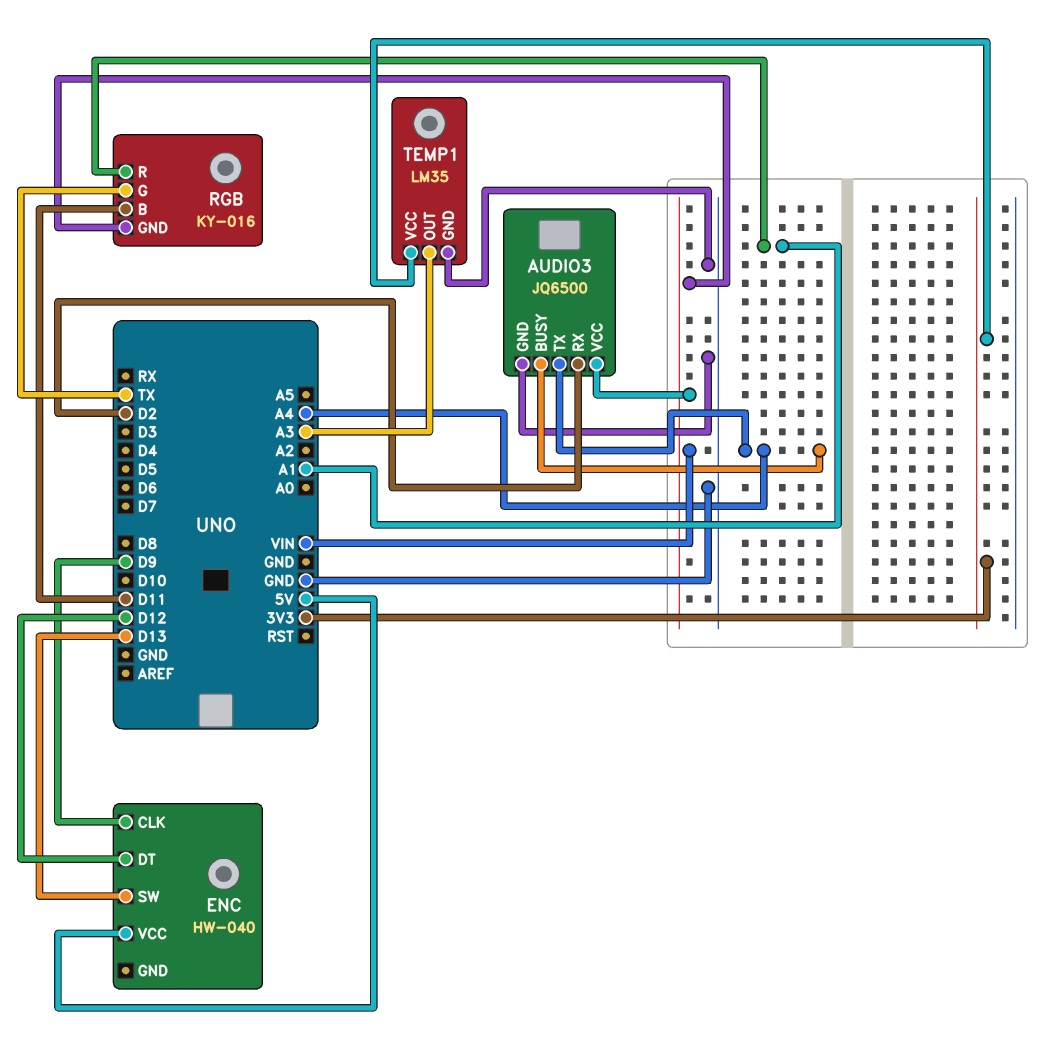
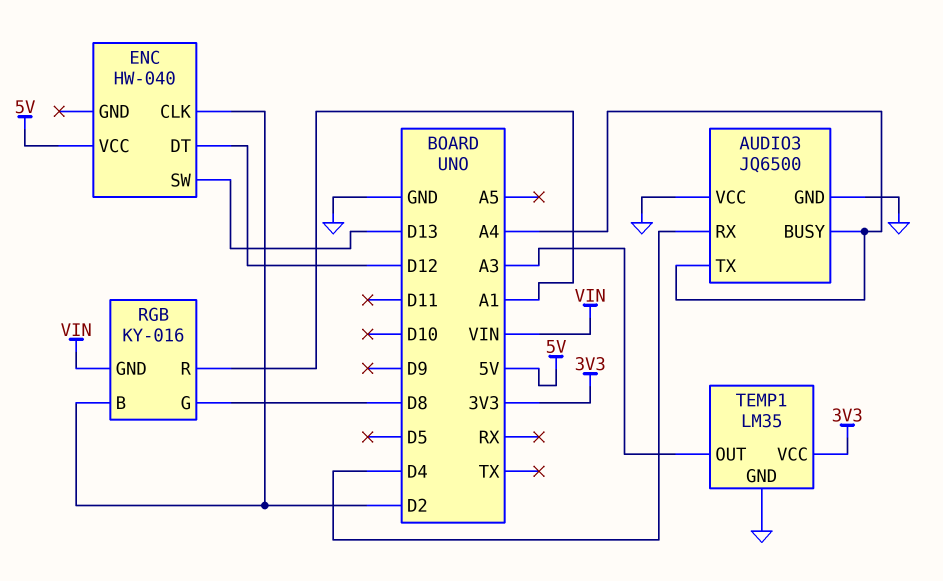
AUDIO3 pin RX: D2 -> D4
AUDIO3 pin VCC: VIN -> GND
ENC pin CLK: D9 -> D2
RGB pin B: D11 -> D2
RGB pin G: TX -> D8

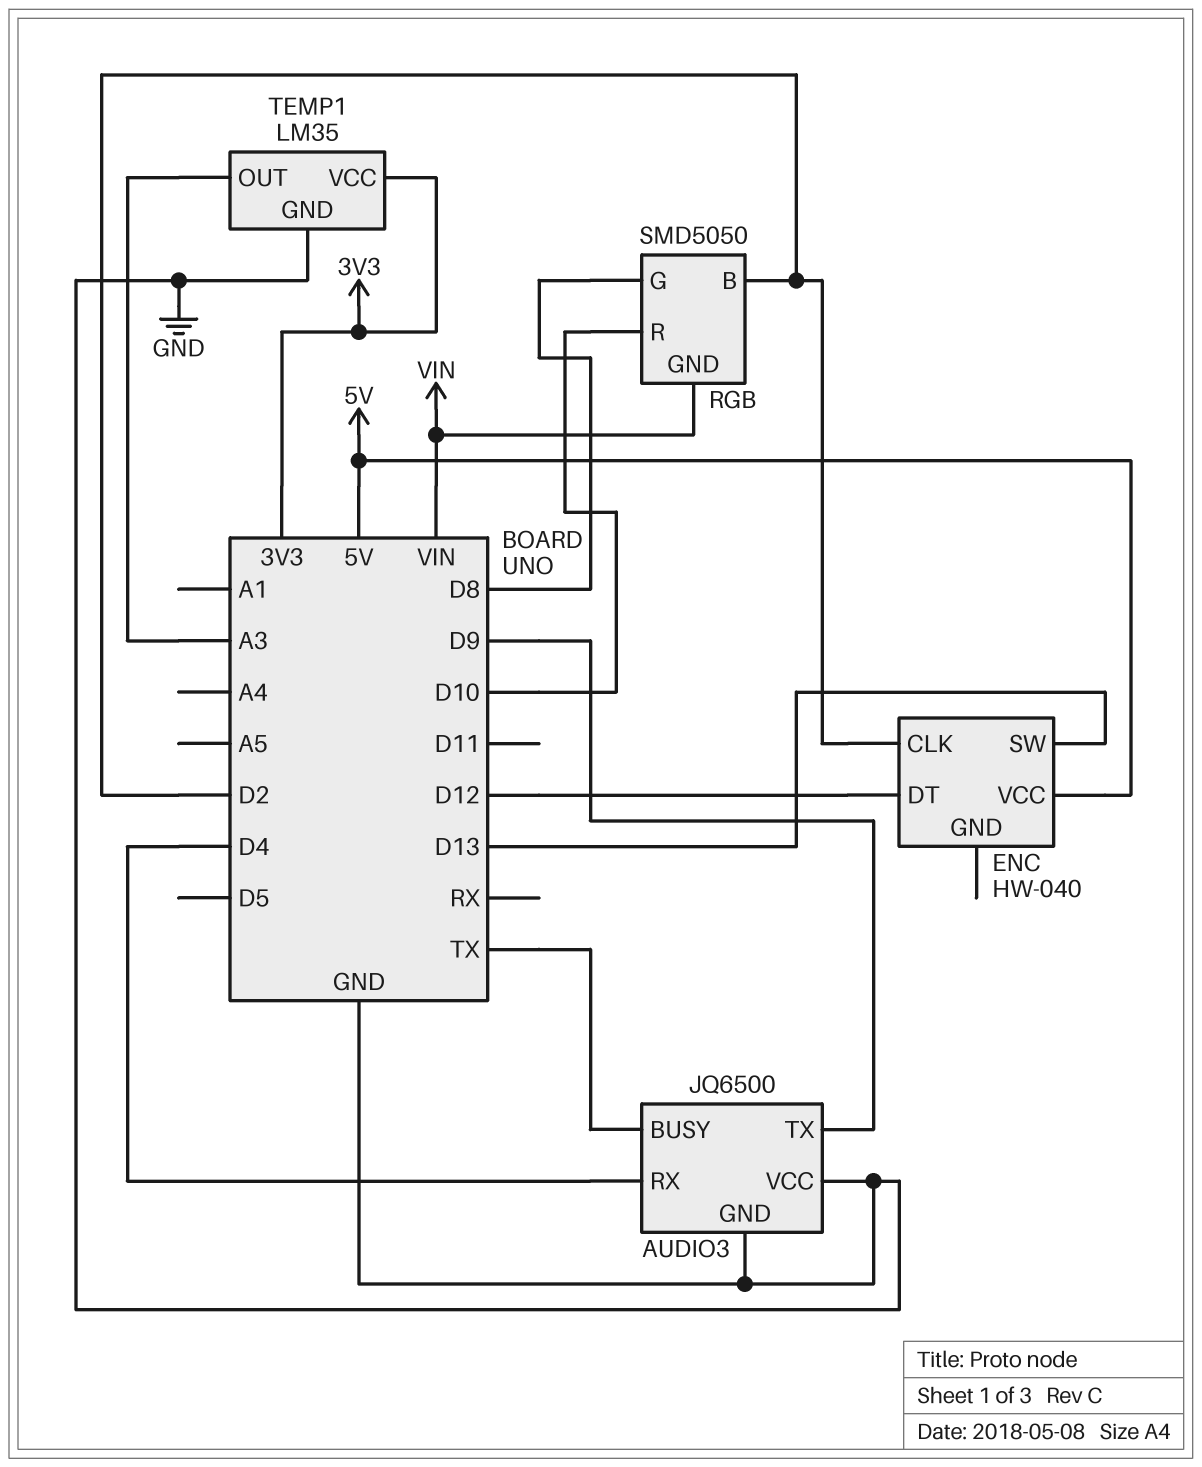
AUDIO3 pin BUSY: A4 -> TX
AUDIO3 pin TX: A4 -> D9
RGB: KY-016 -> SMD5050
RGB pin R: A1 -> D10

